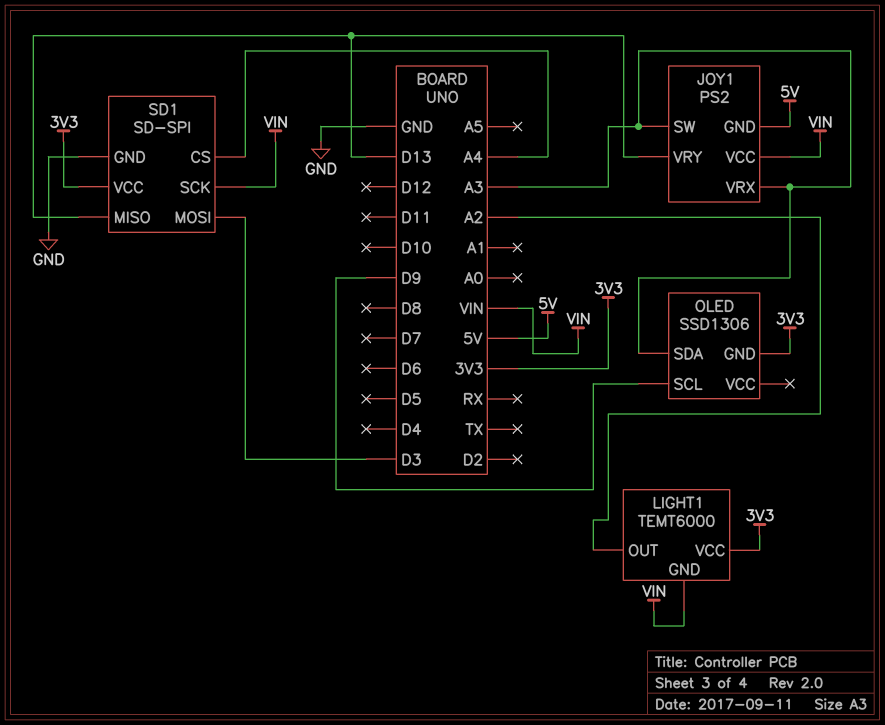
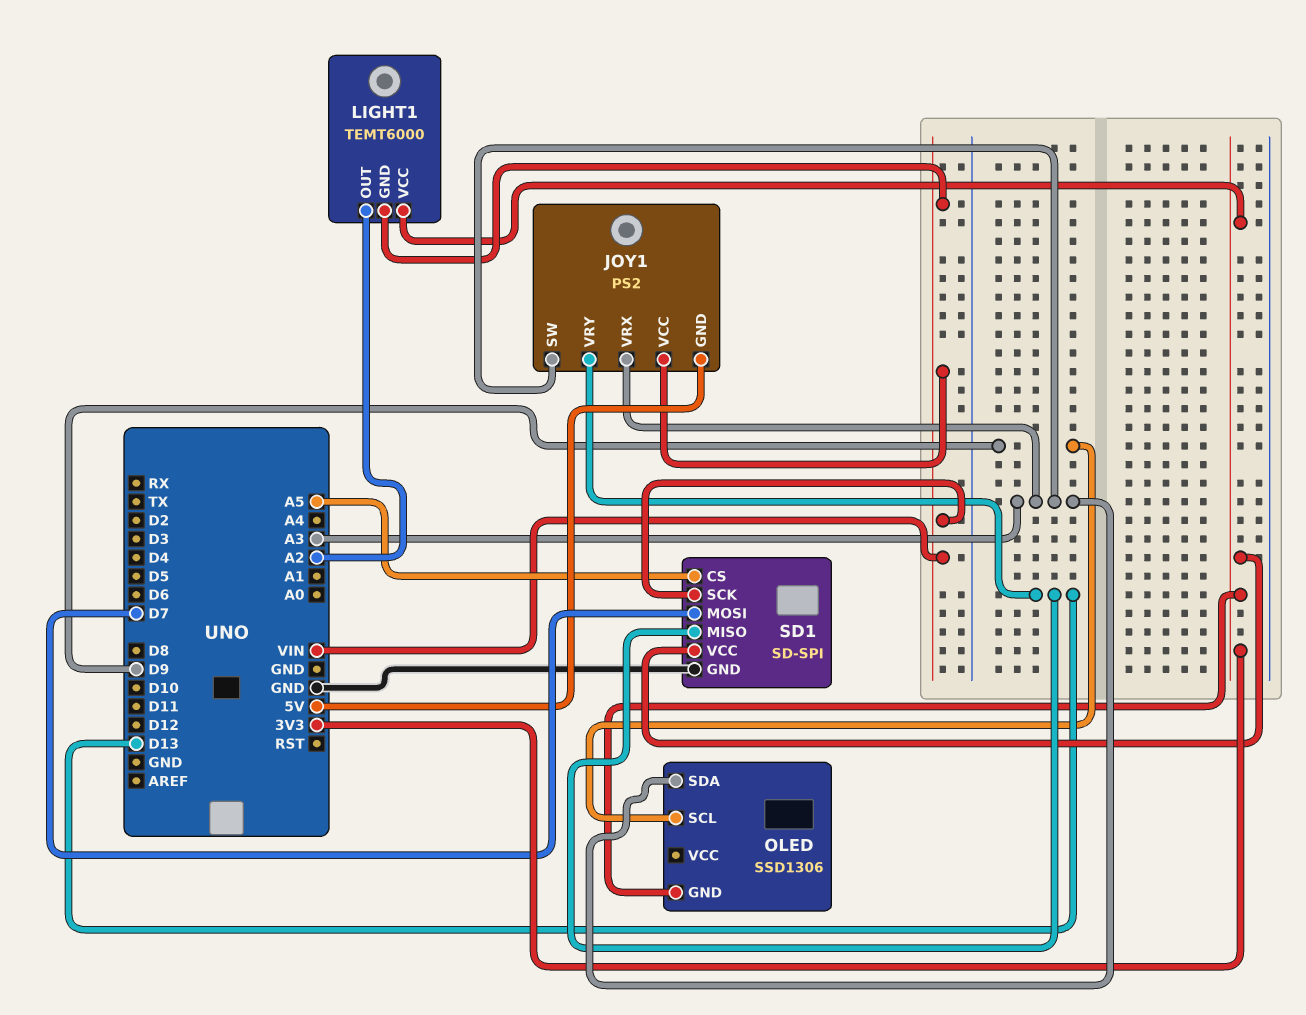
SD1 pin CS: A4 -> A5
SD1 pin MOSI: D3 -> D7

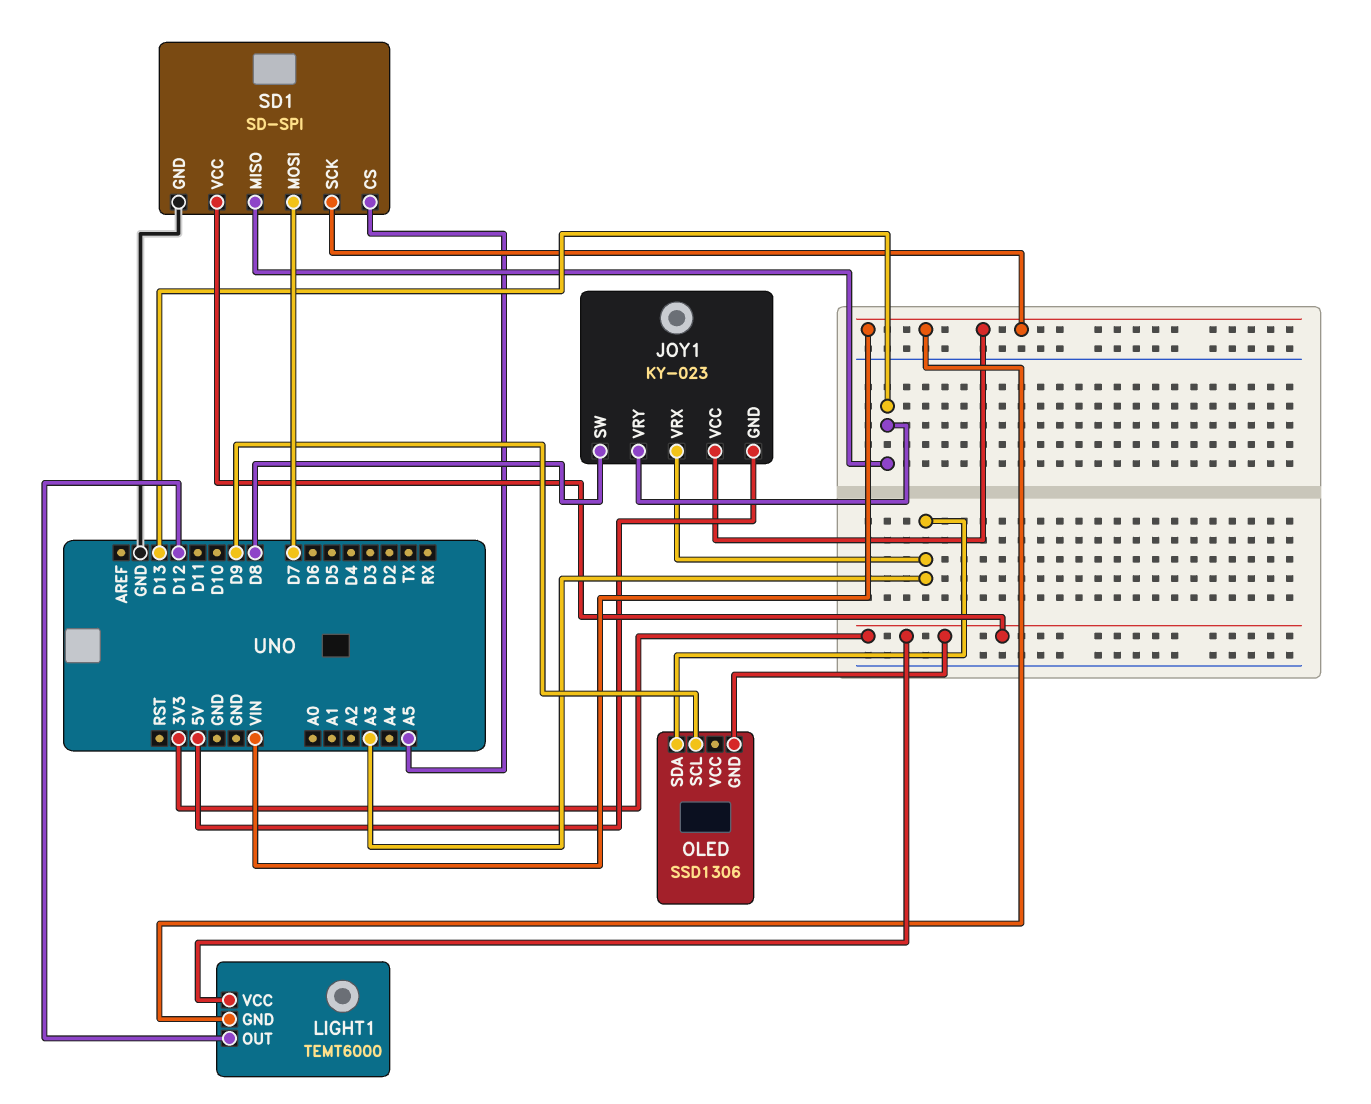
JOY1: PS2 -> KY-023
JOY1 pin SW: A3 -> D8
LIGHT1 pin OUT: A2 -> D12

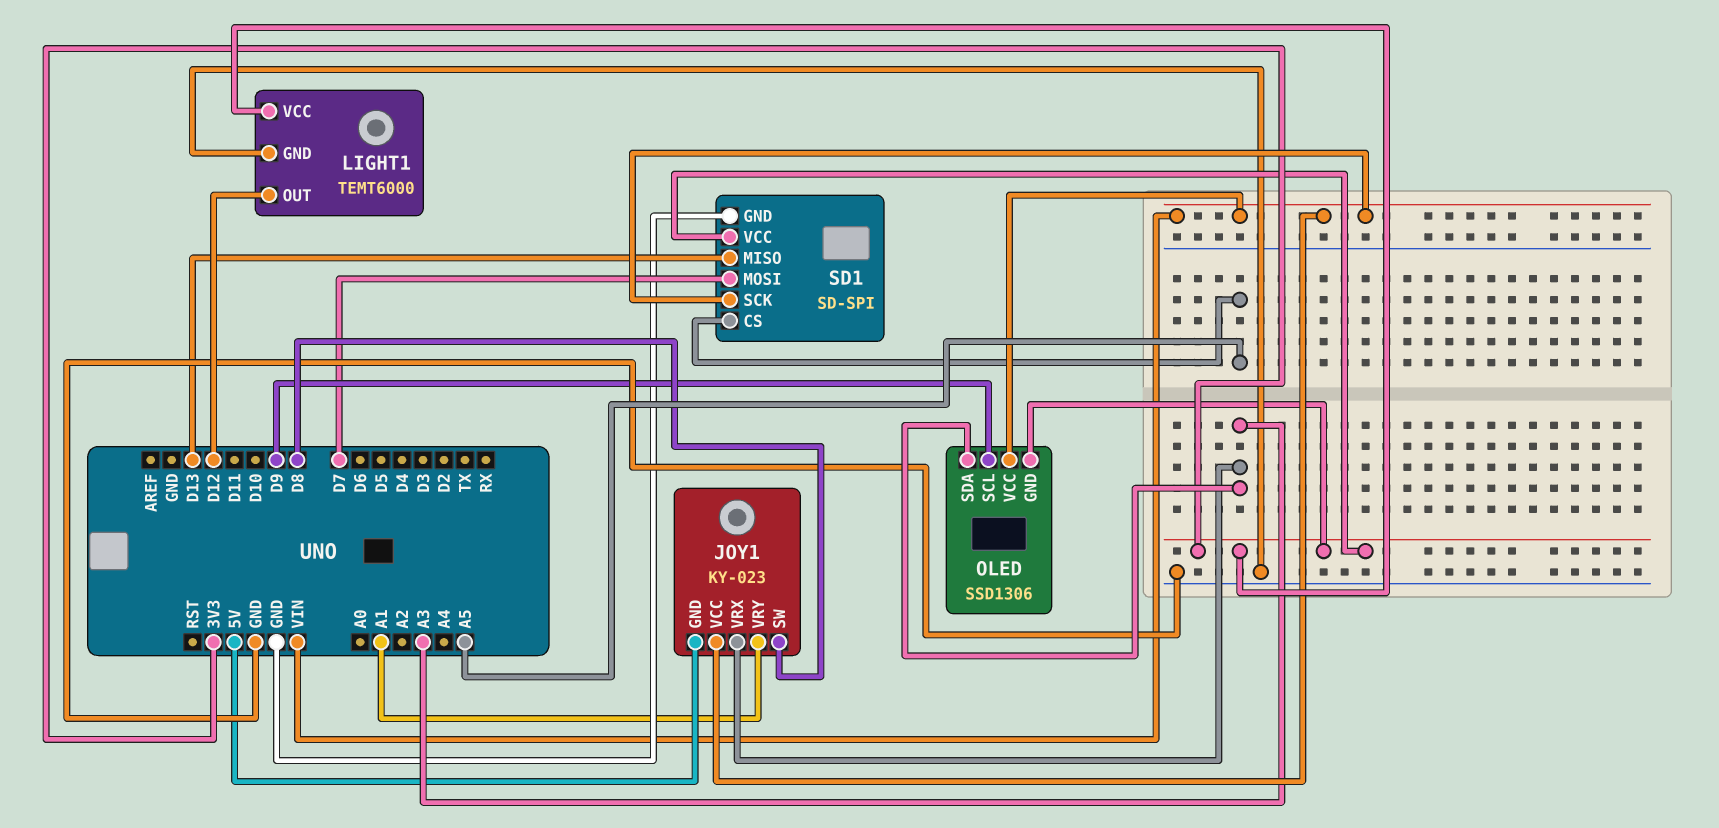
JOY1 pin VRY: D13 -> A1
LIGHT1 pin GND: VIN -> GND
OLED pin VCC: none -> VIN

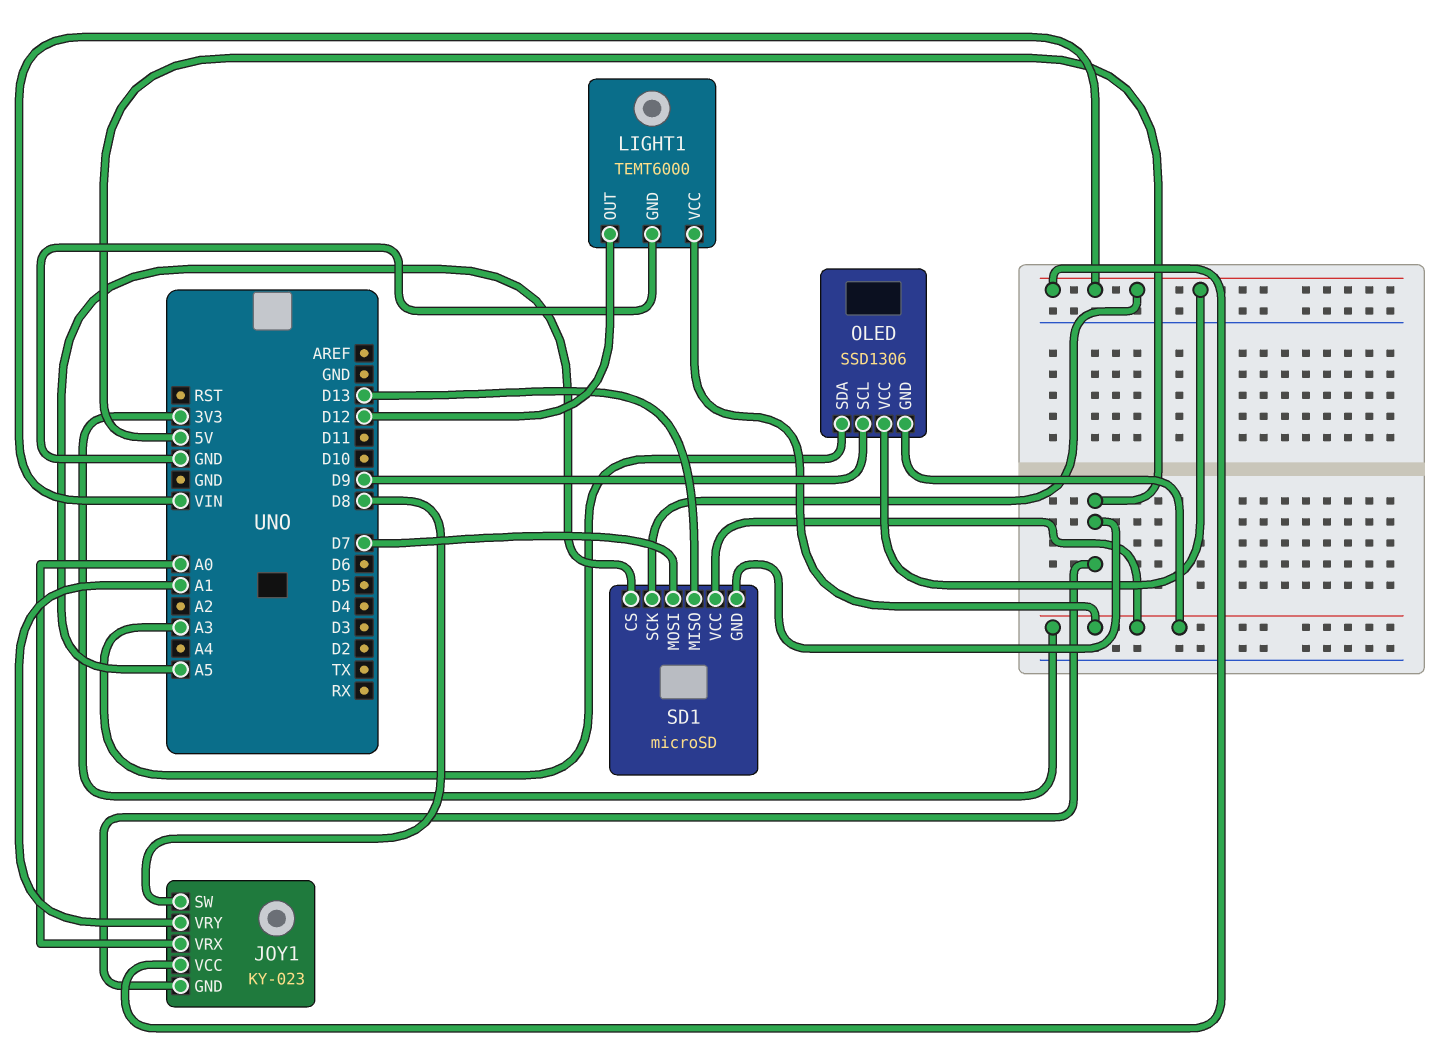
JOY1 pin VRX: A3 -> A0
SD1: SD-SPI -> microSD
SD1 pin GND: GND -> 5V

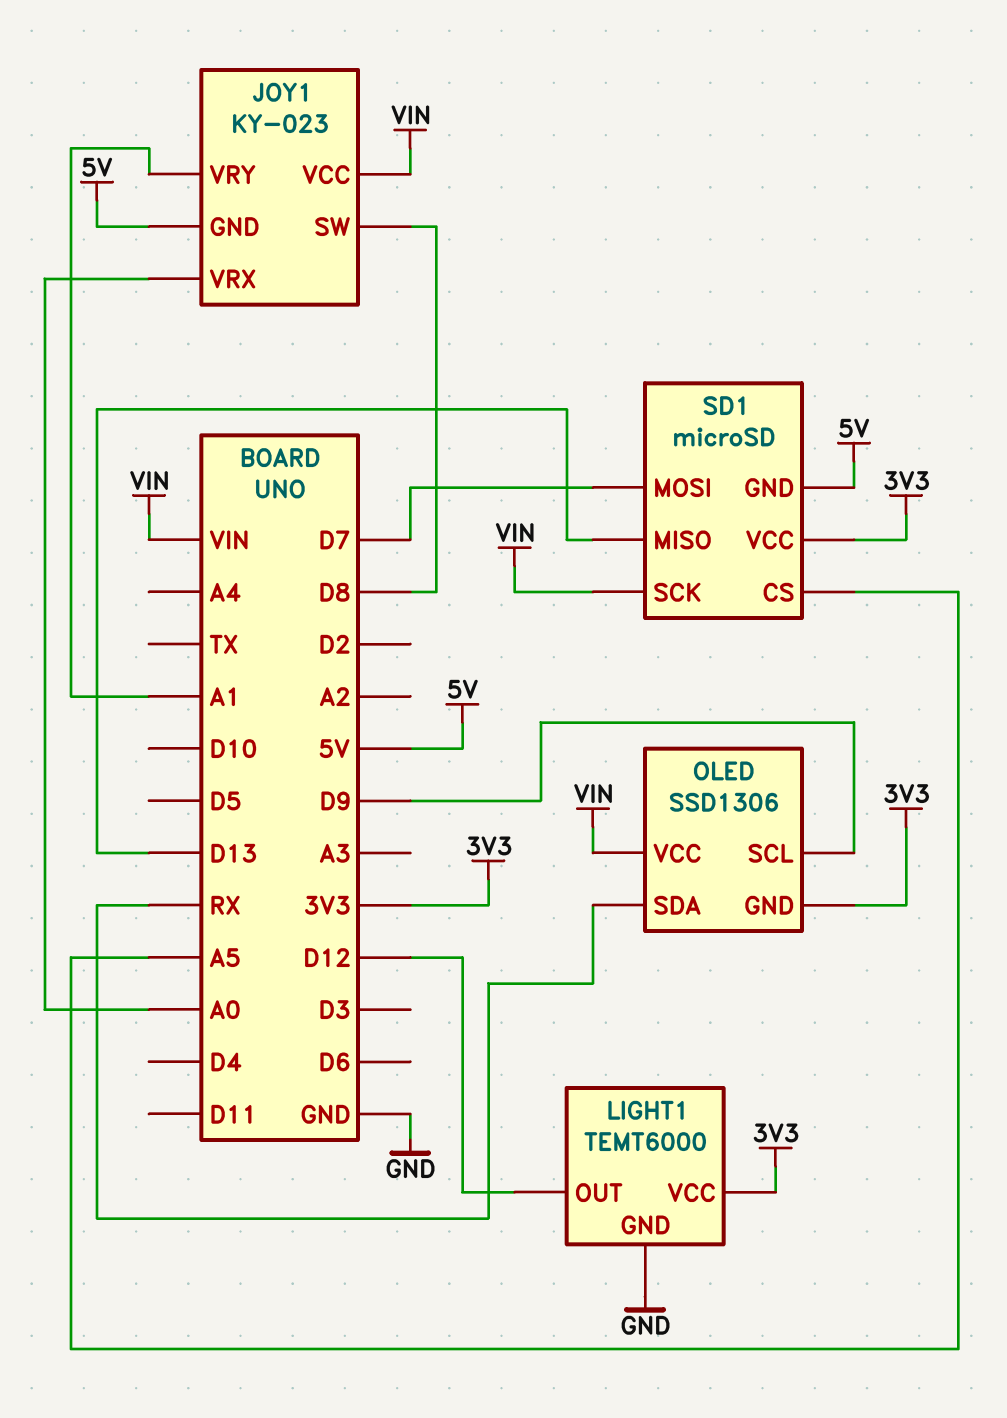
OLED pin SDA: A3 -> RX

